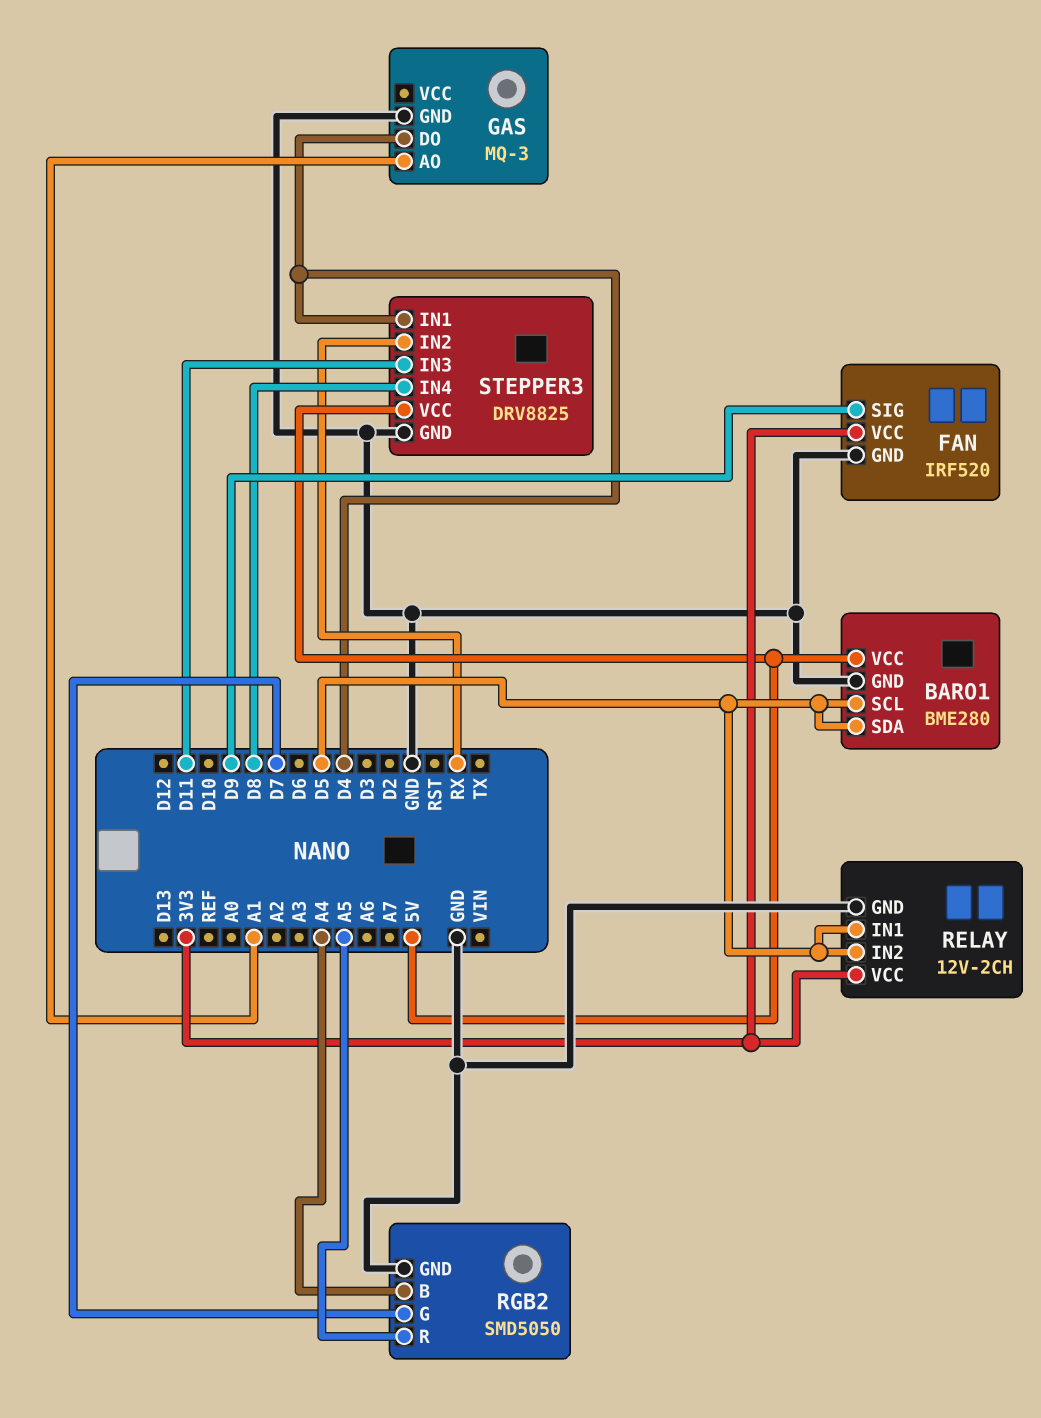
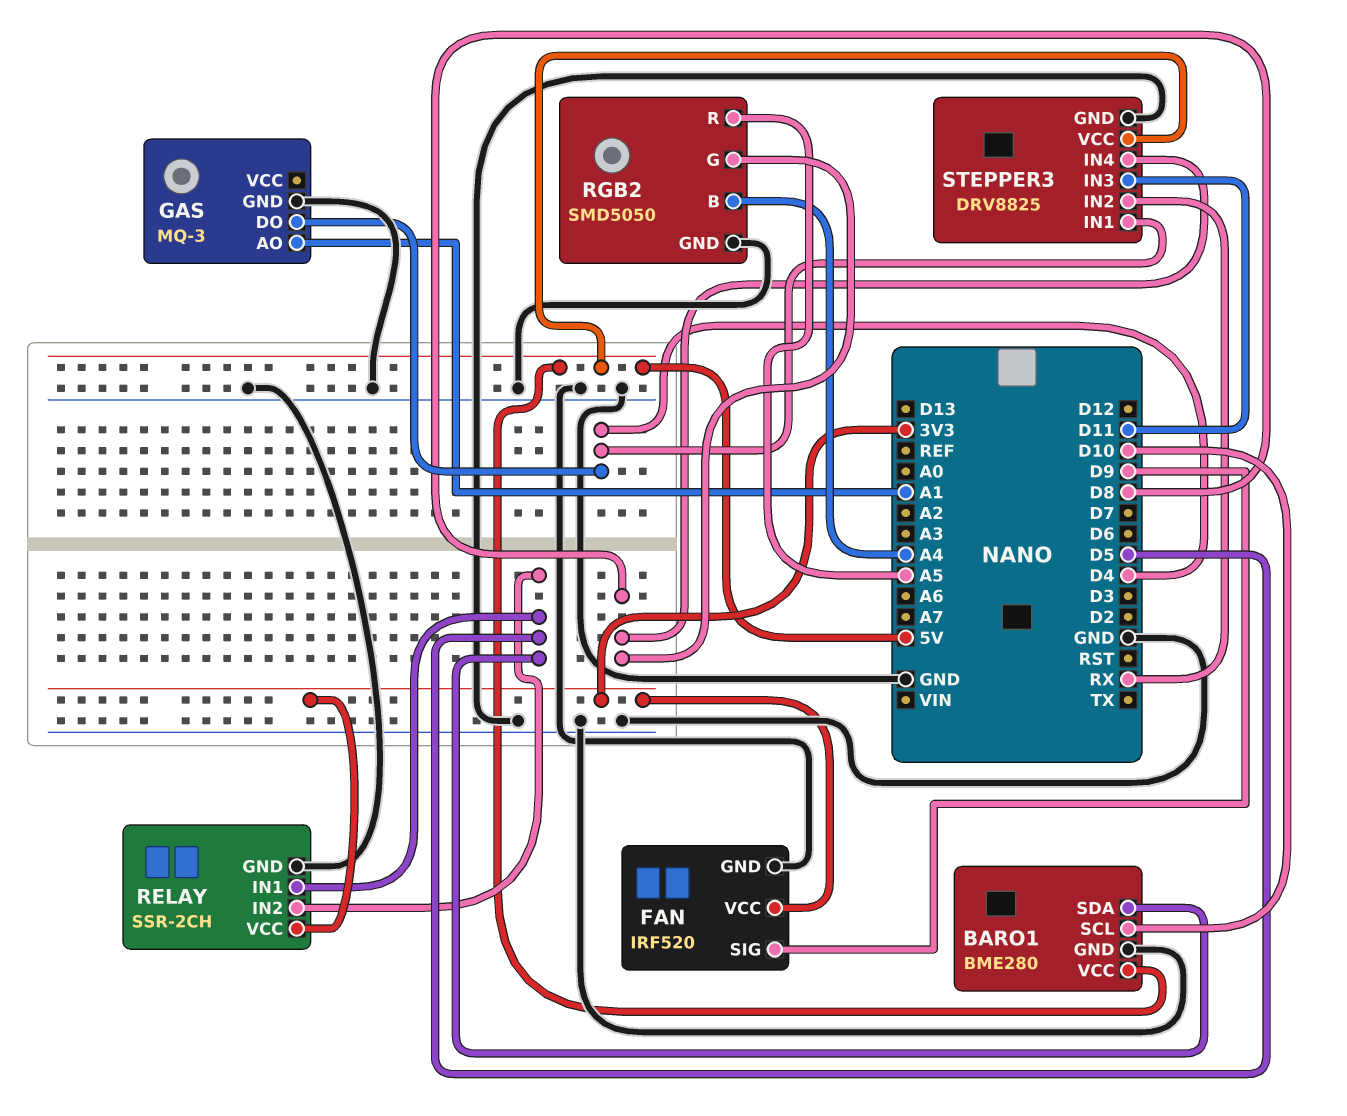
BARO1 pin SCL: D5 -> D10
RELAY: 12V-2CH -> SSR-2CH
RGB2 pin G: D7 -> D8

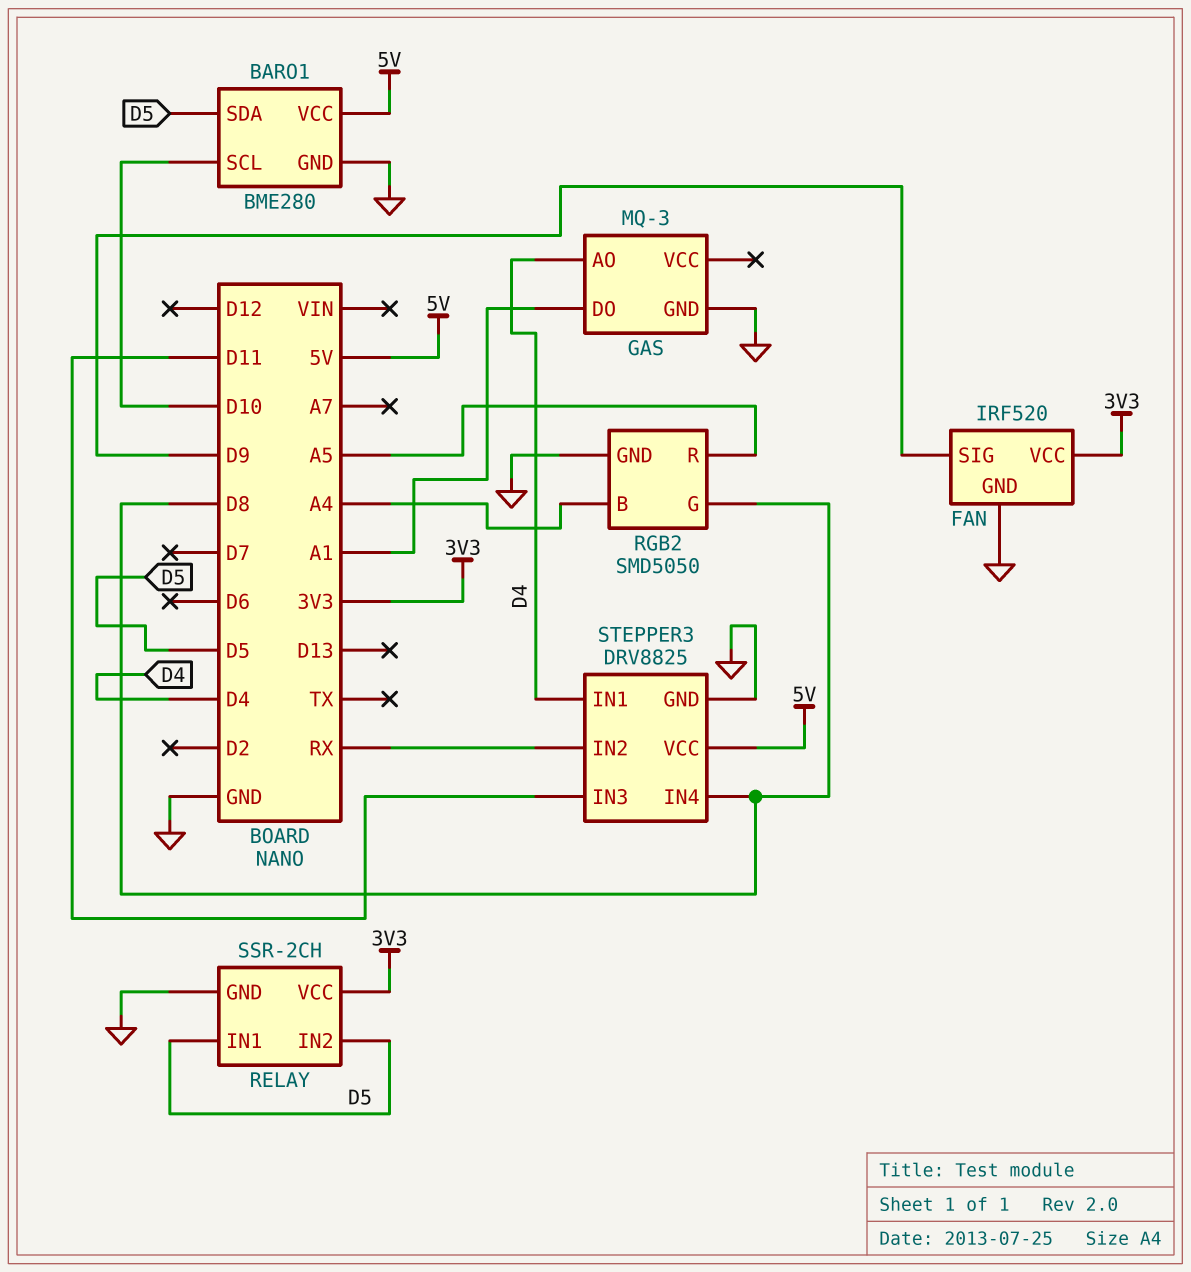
GAS pin AO: A1 -> D4
GAS pin DO: D4 -> A1

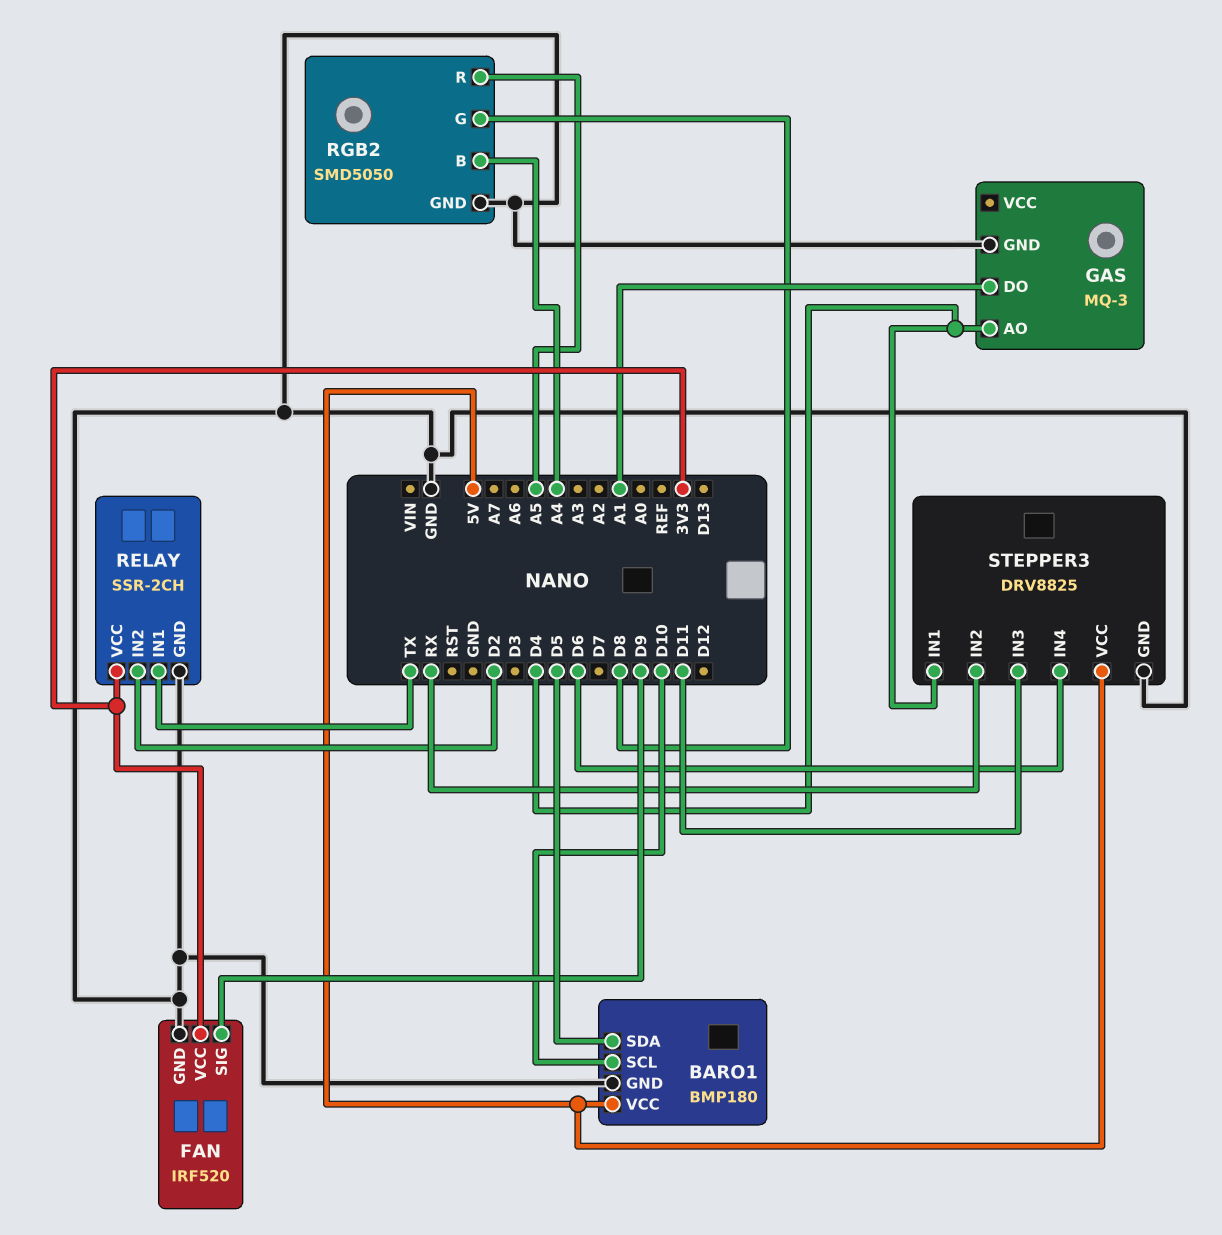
BARO1: BME280 -> BMP180
RELAY pin IN1: D5 -> TX
RELAY pin IN2: D5 -> D2
STEPPER3 pin IN4: D8 -> D6

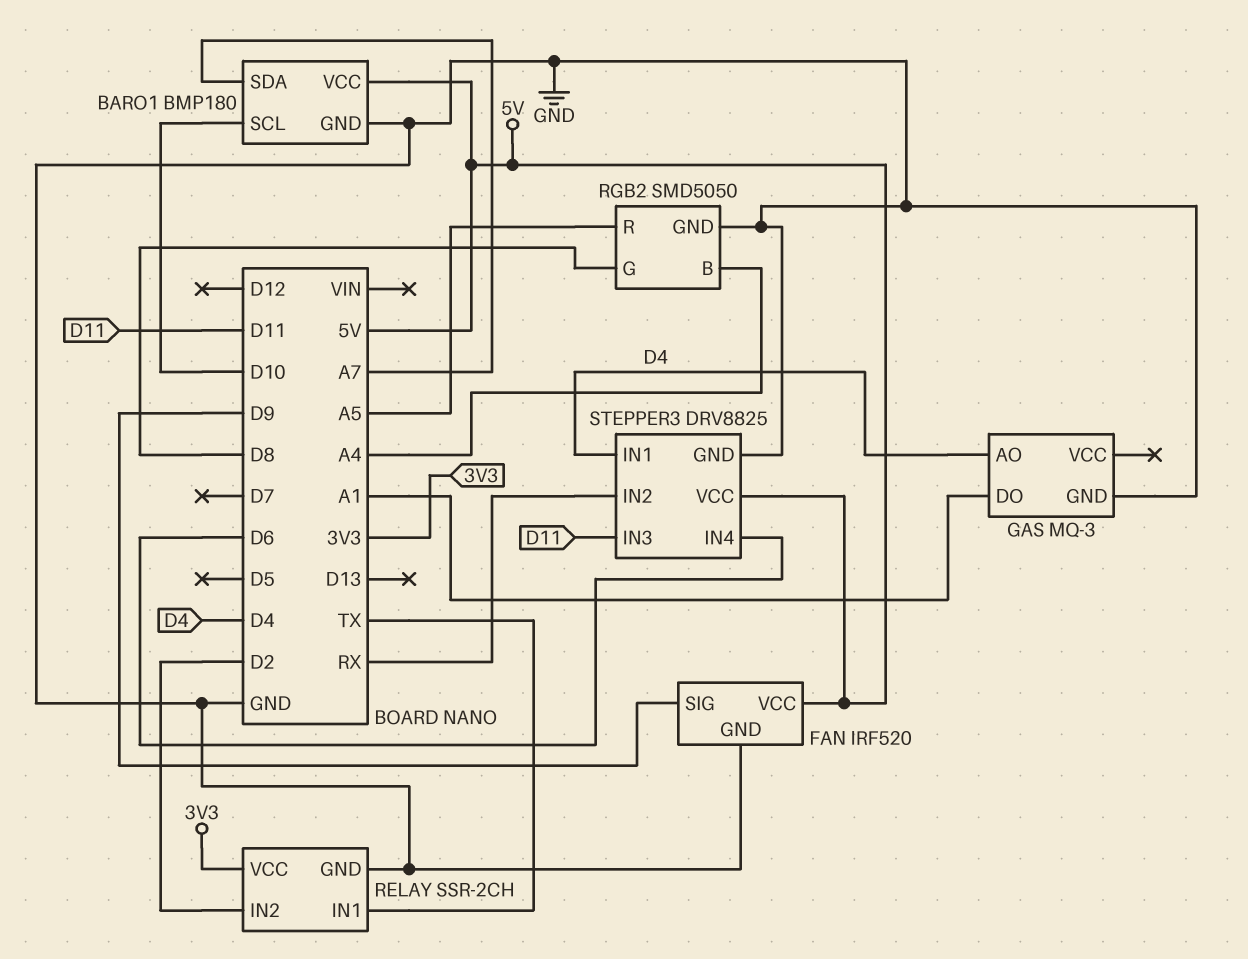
BARO1 pin SDA: D5 -> A7
FAN pin VCC: 3V3 -> 5V

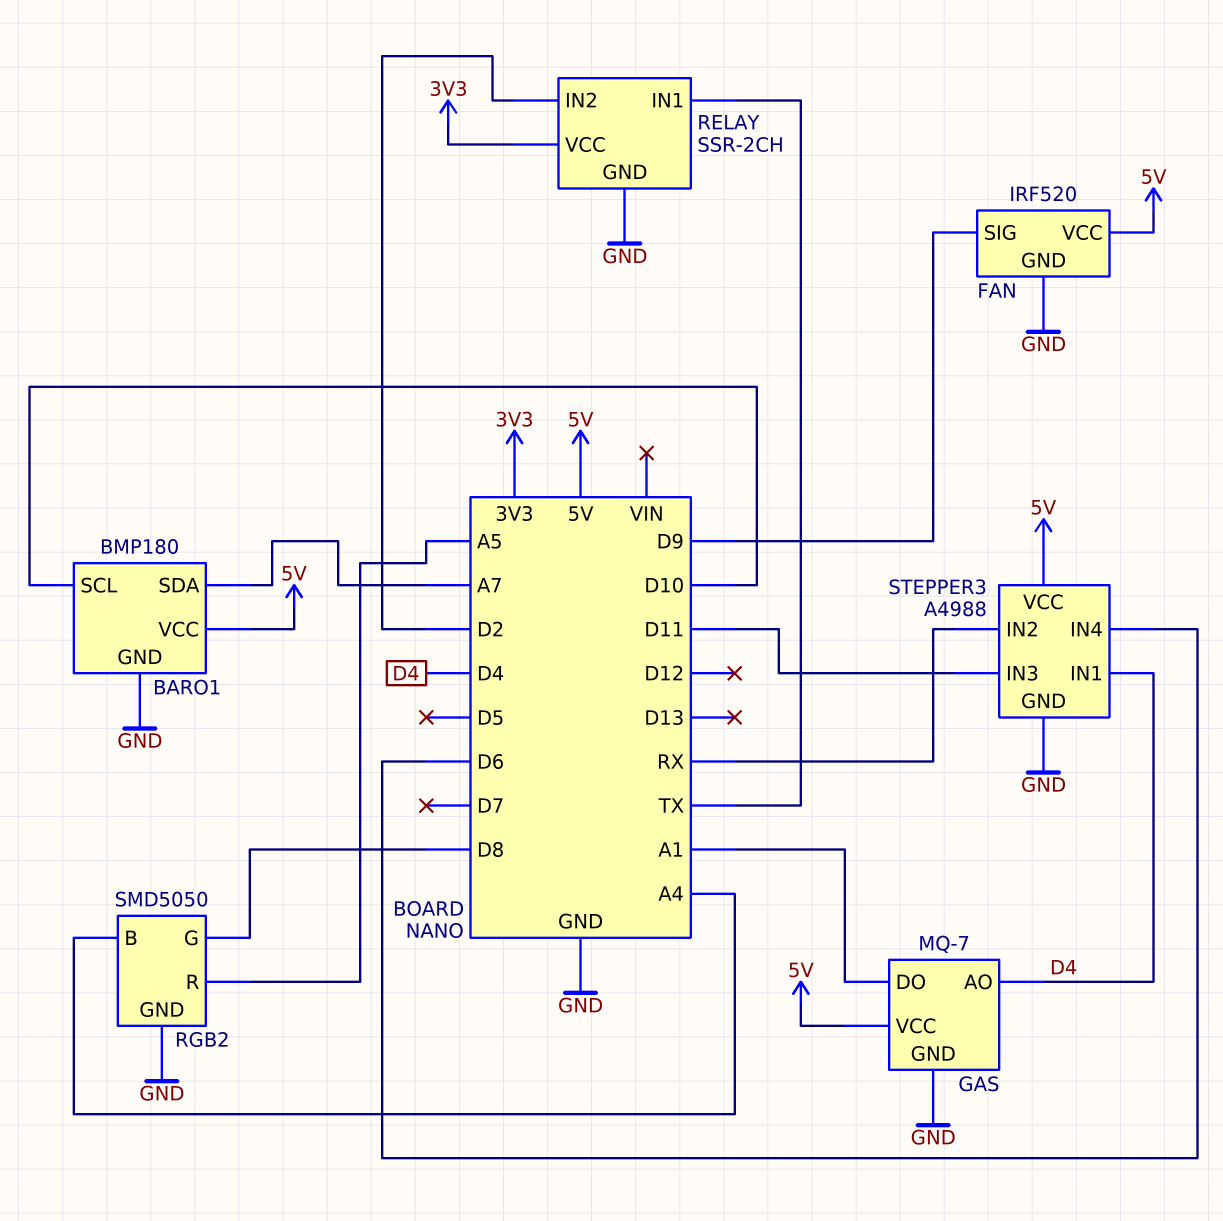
GAS: MQ-3 -> MQ-7
GAS pin VCC: none -> 5V
STEPPER3: DRV8825 -> A4988

